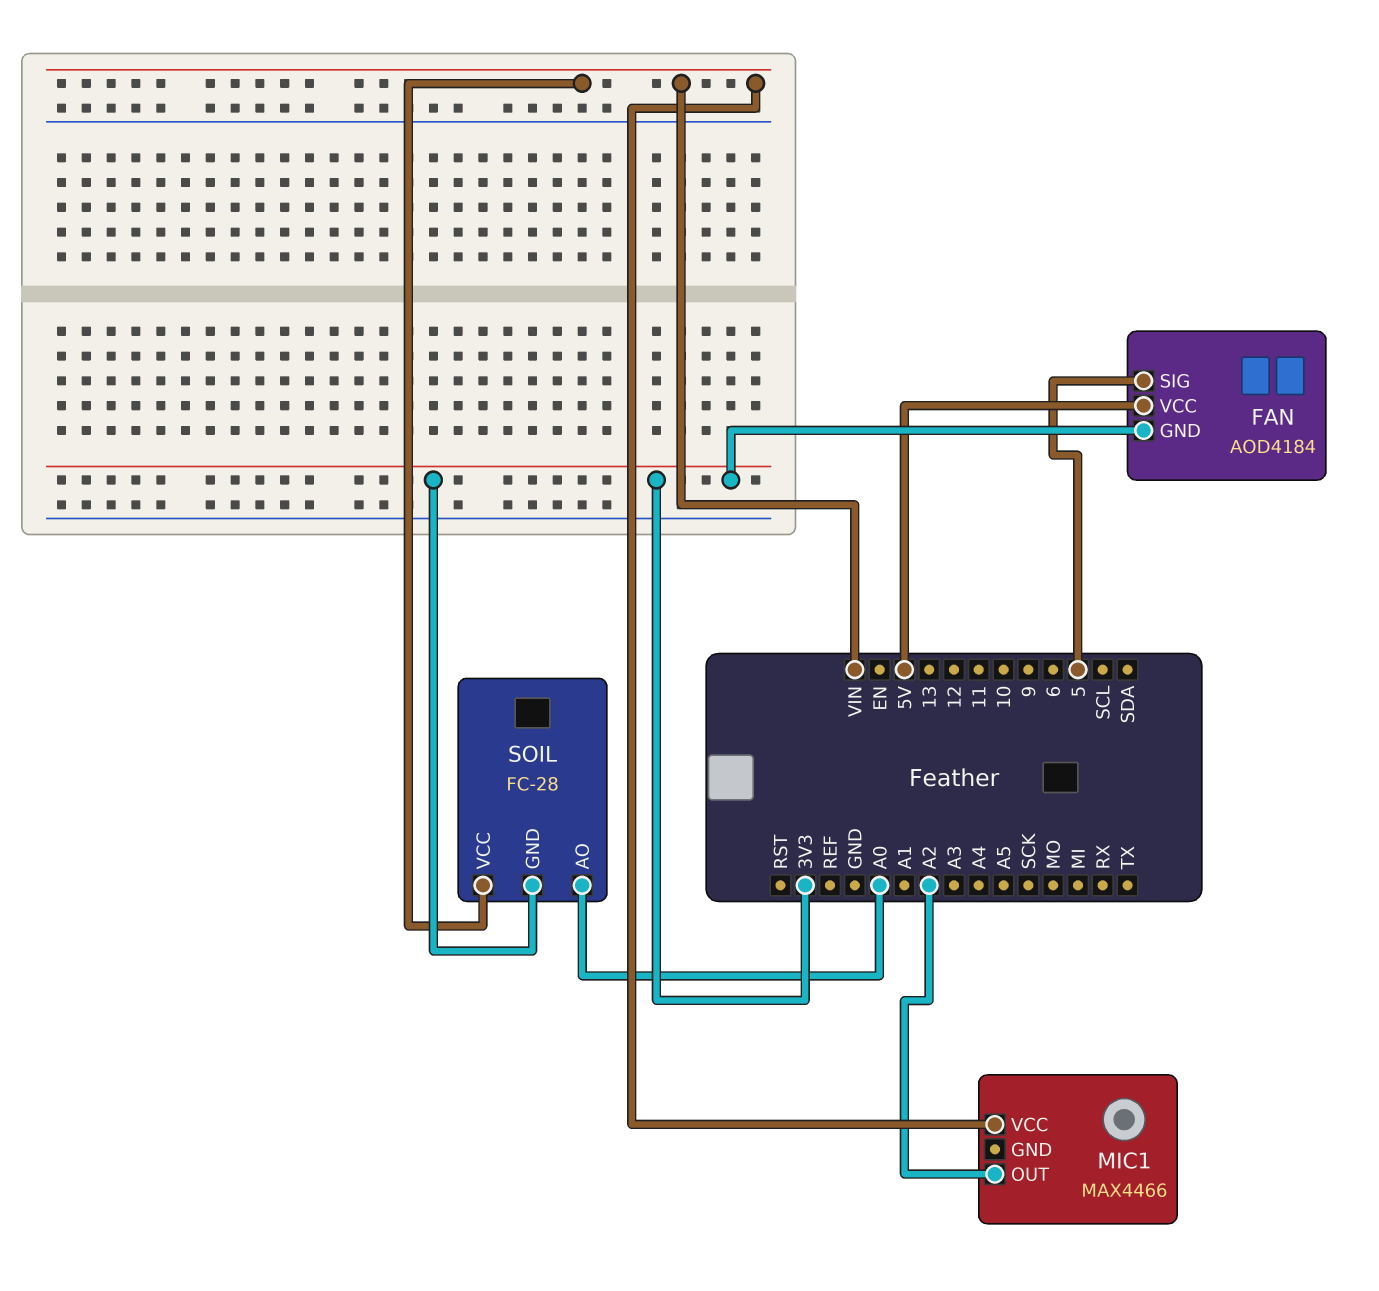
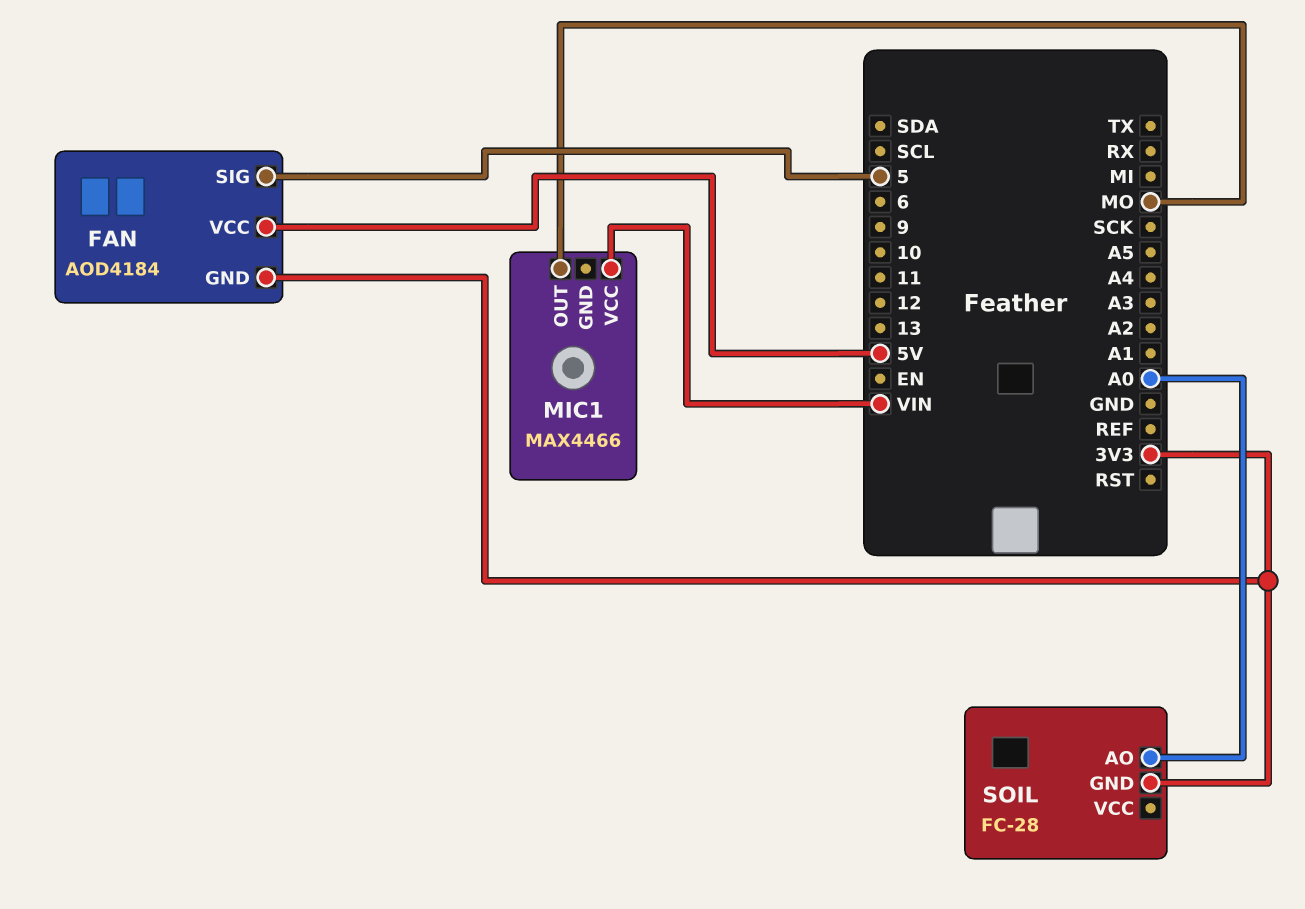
MIC1 pin OUT: A2 -> MO
SOIL pin VCC: VIN -> none

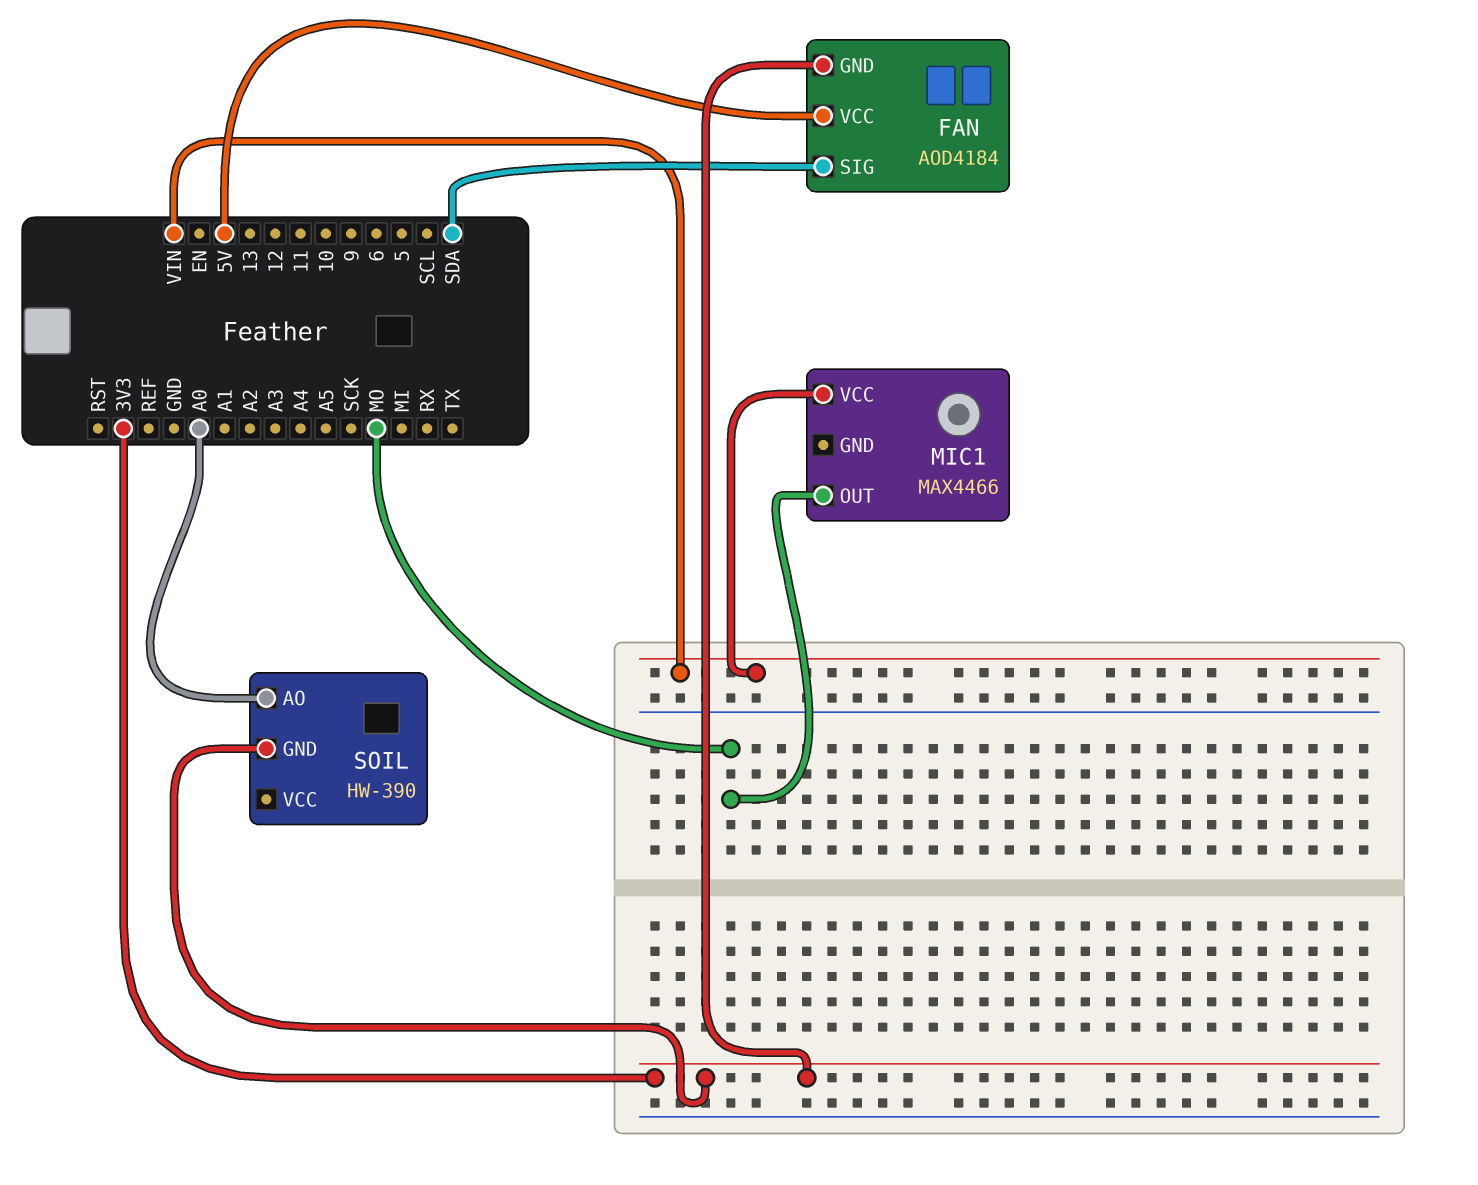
FAN pin SIG: 5 -> SDA
SOIL: FC-28 -> HW-390

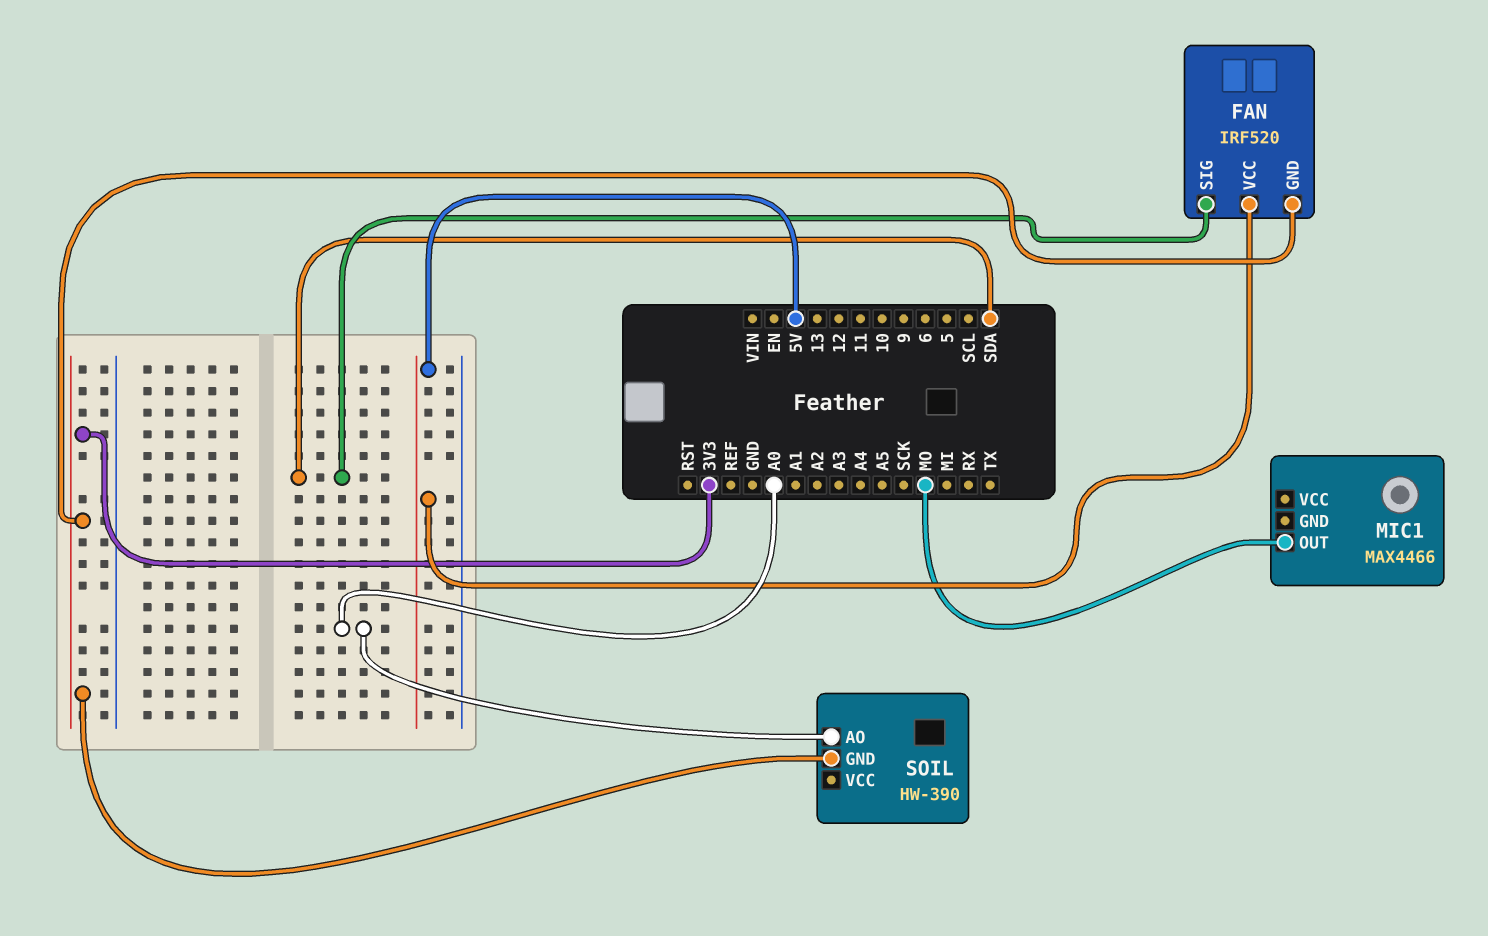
FAN: AOD4184 -> IRF520
MIC1 pin VCC: VIN -> none

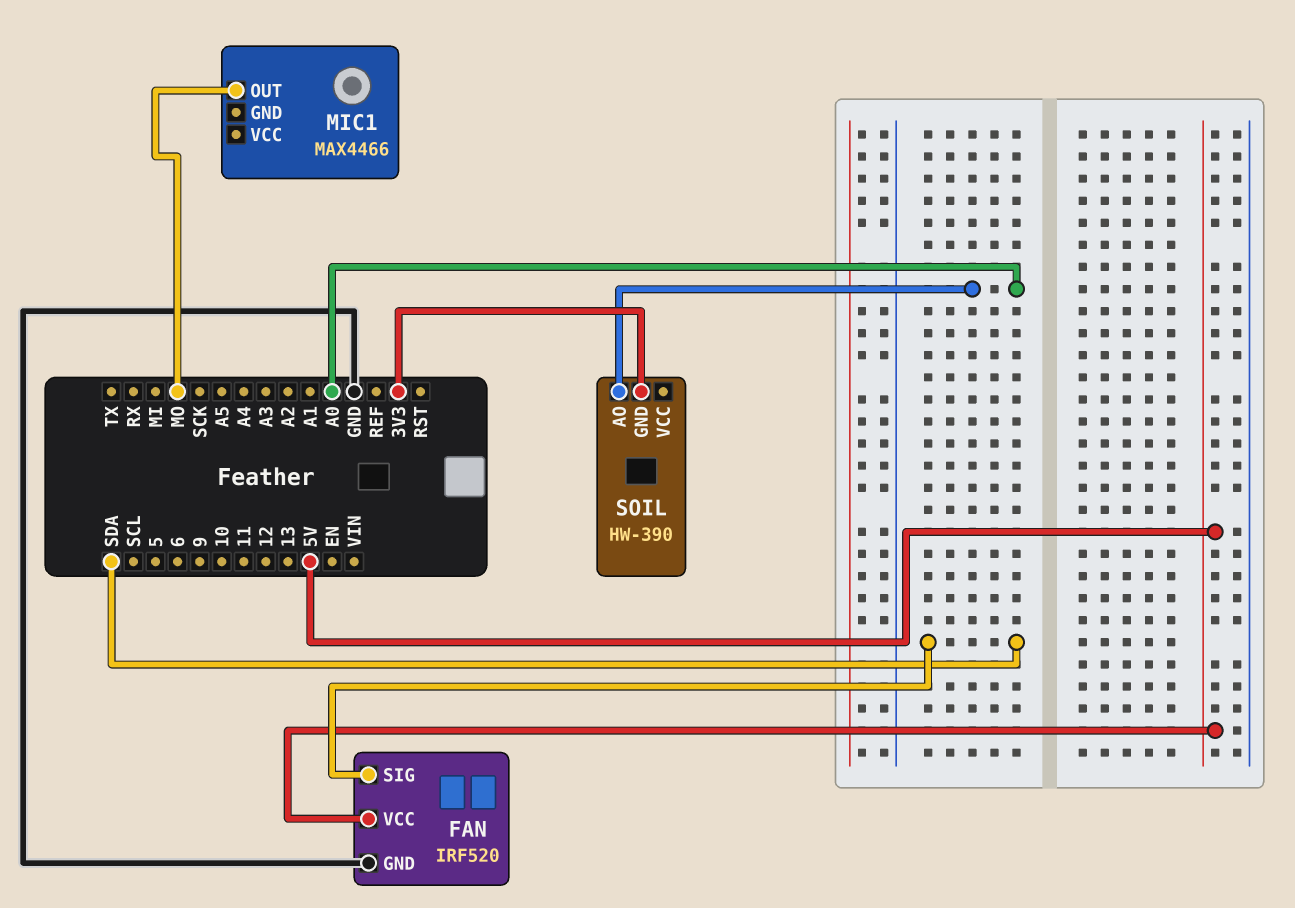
FAN pin GND: 3V3 -> GND

